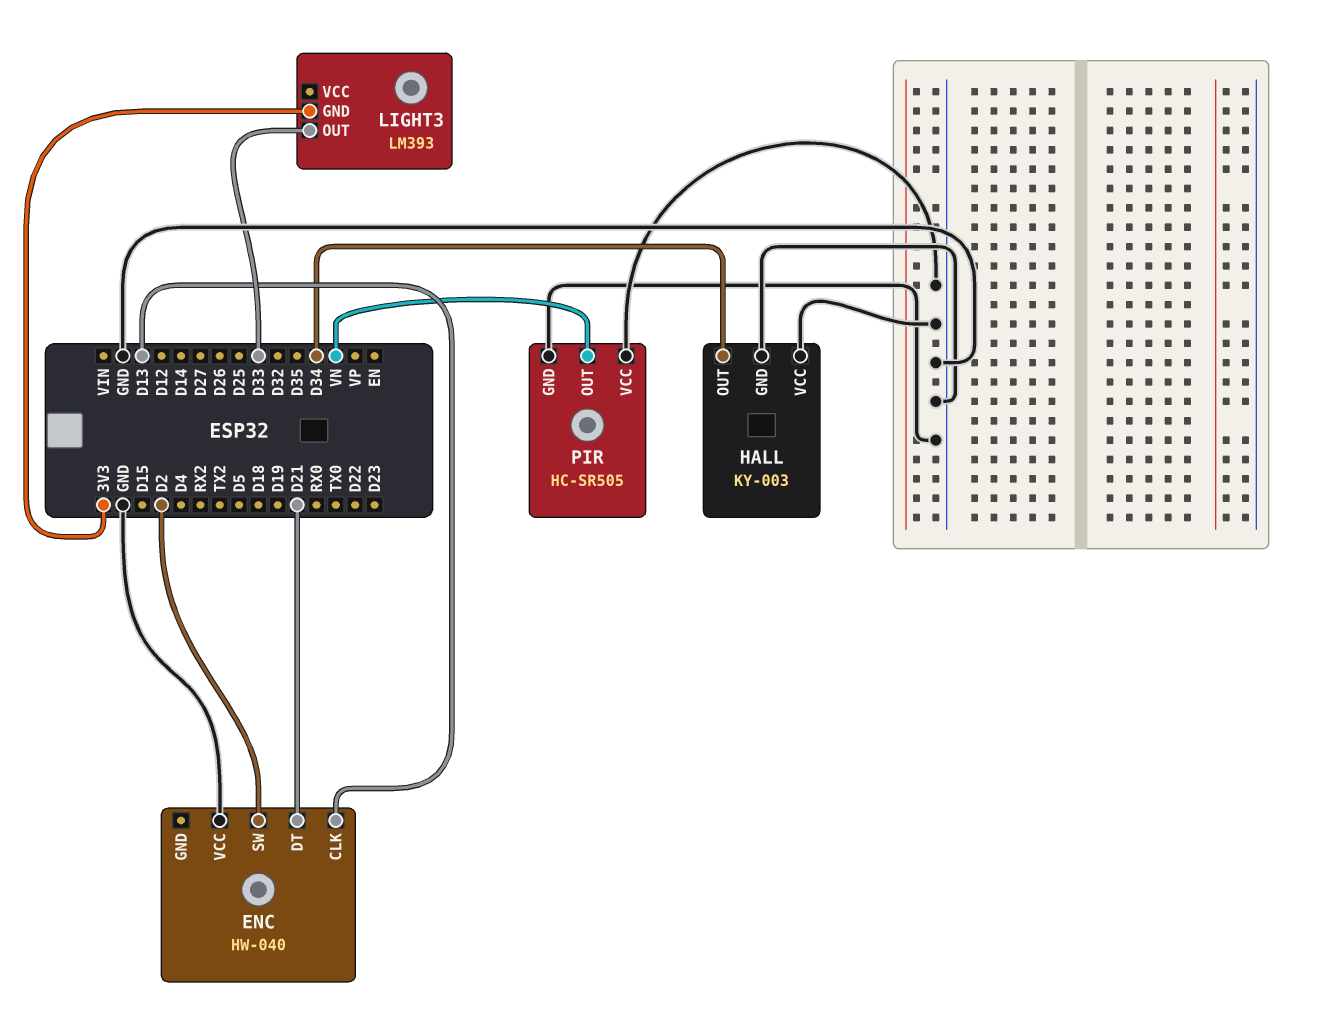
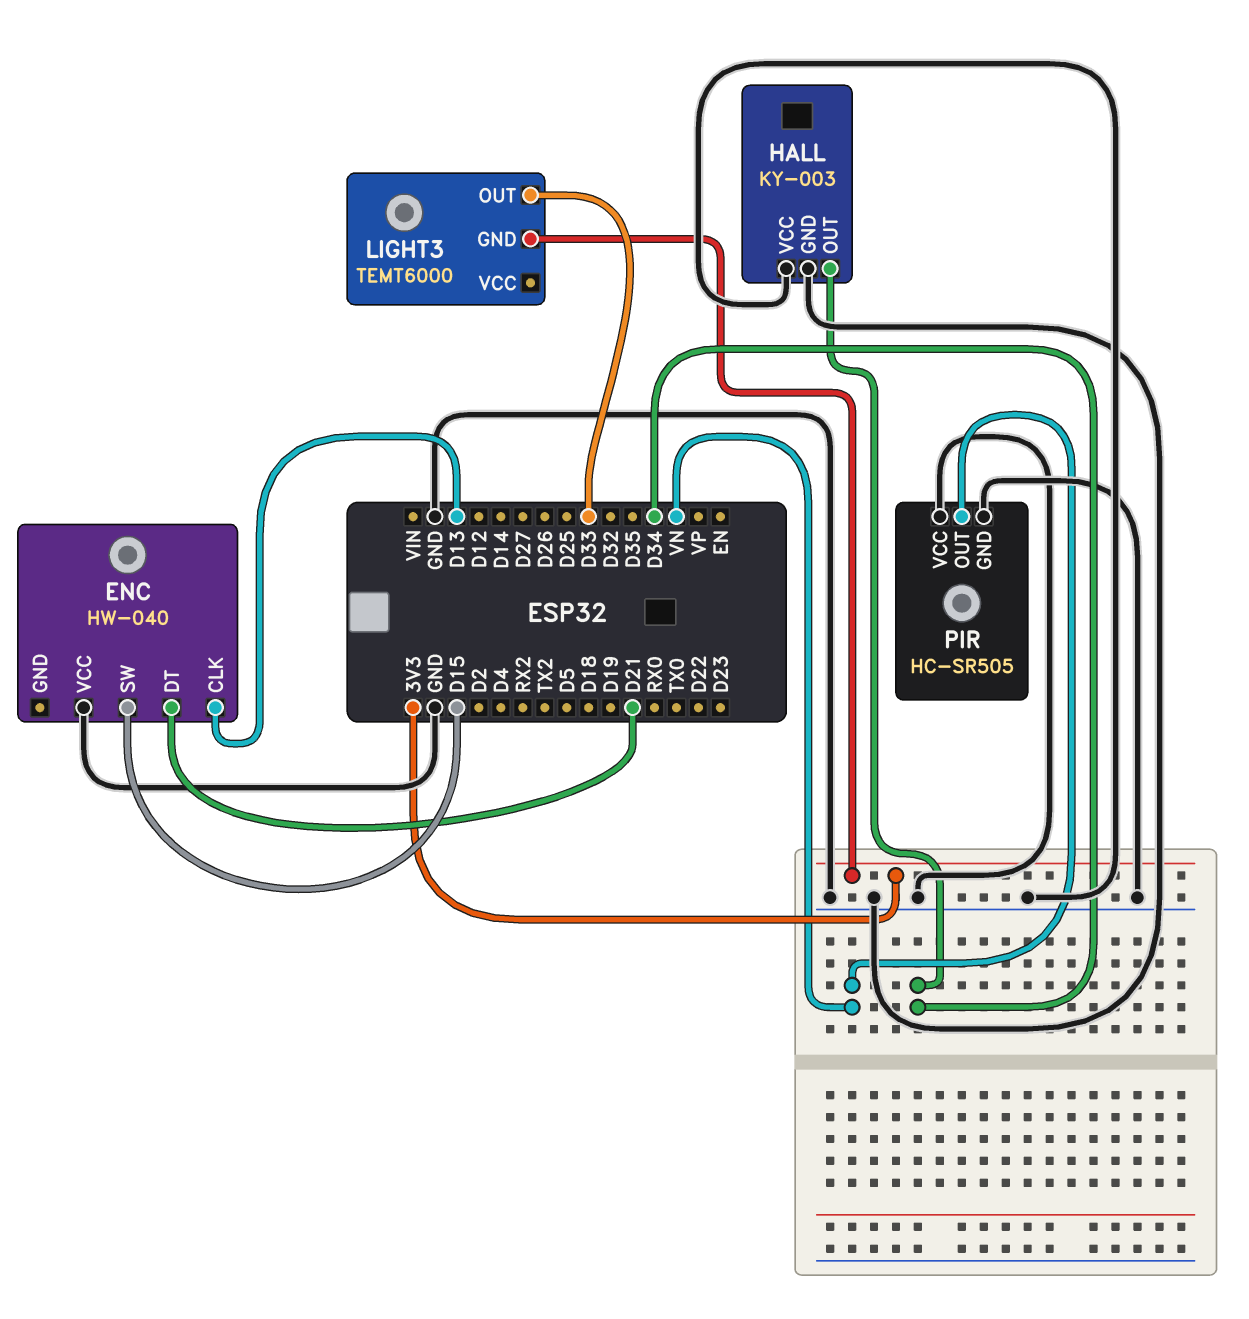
ENC pin SW: D2 -> D15
LIGHT3: LM393 -> TEMT6000

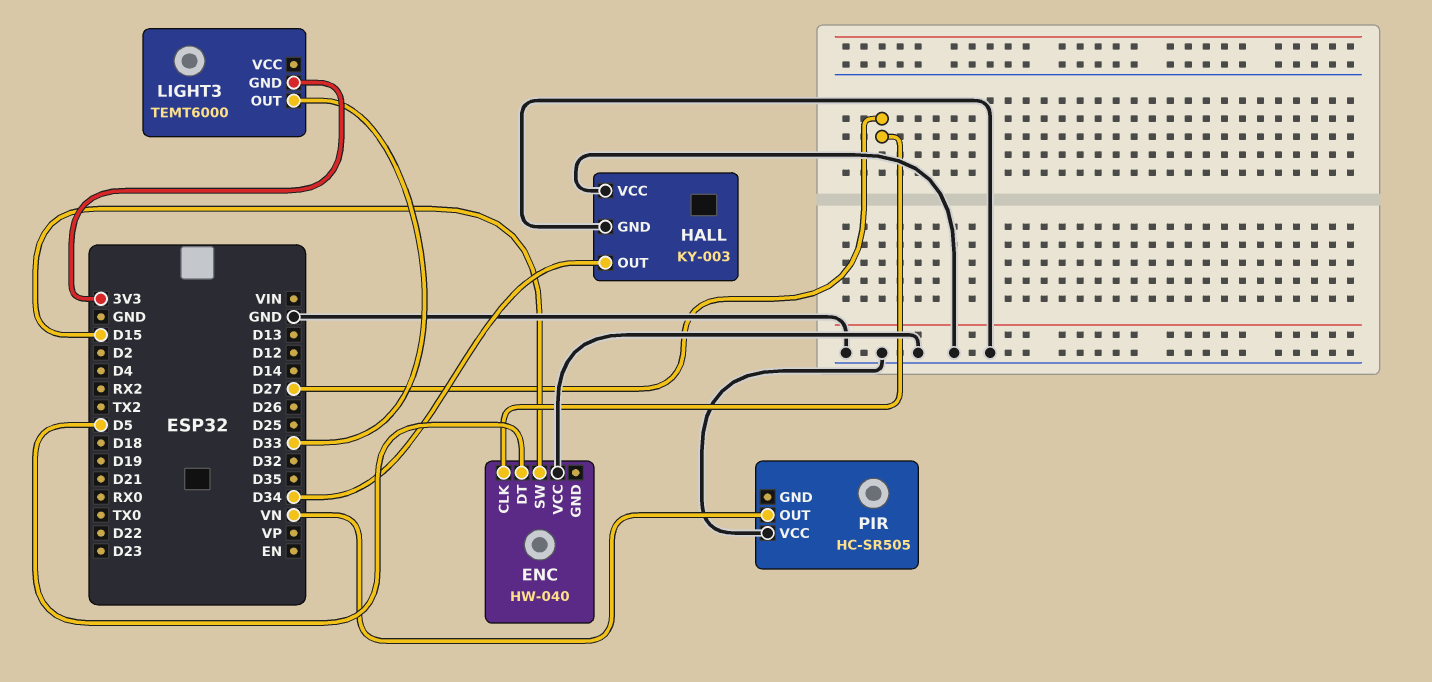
ENC pin CLK: D13 -> D27
ENC pin DT: D21 -> D5
PIR pin GND: GND -> none

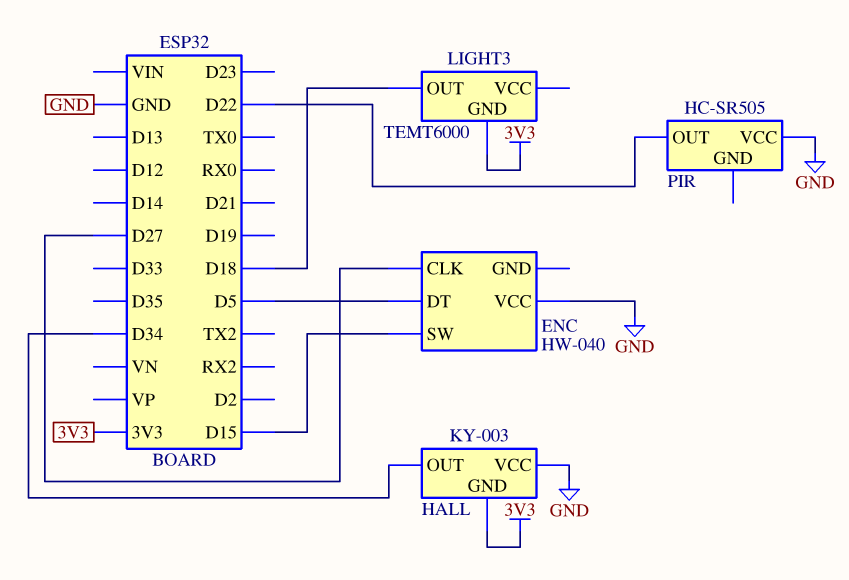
HALL pin GND: GND -> 3V3
LIGHT3 pin OUT: D33 -> D18
PIR pin OUT: VN -> D22

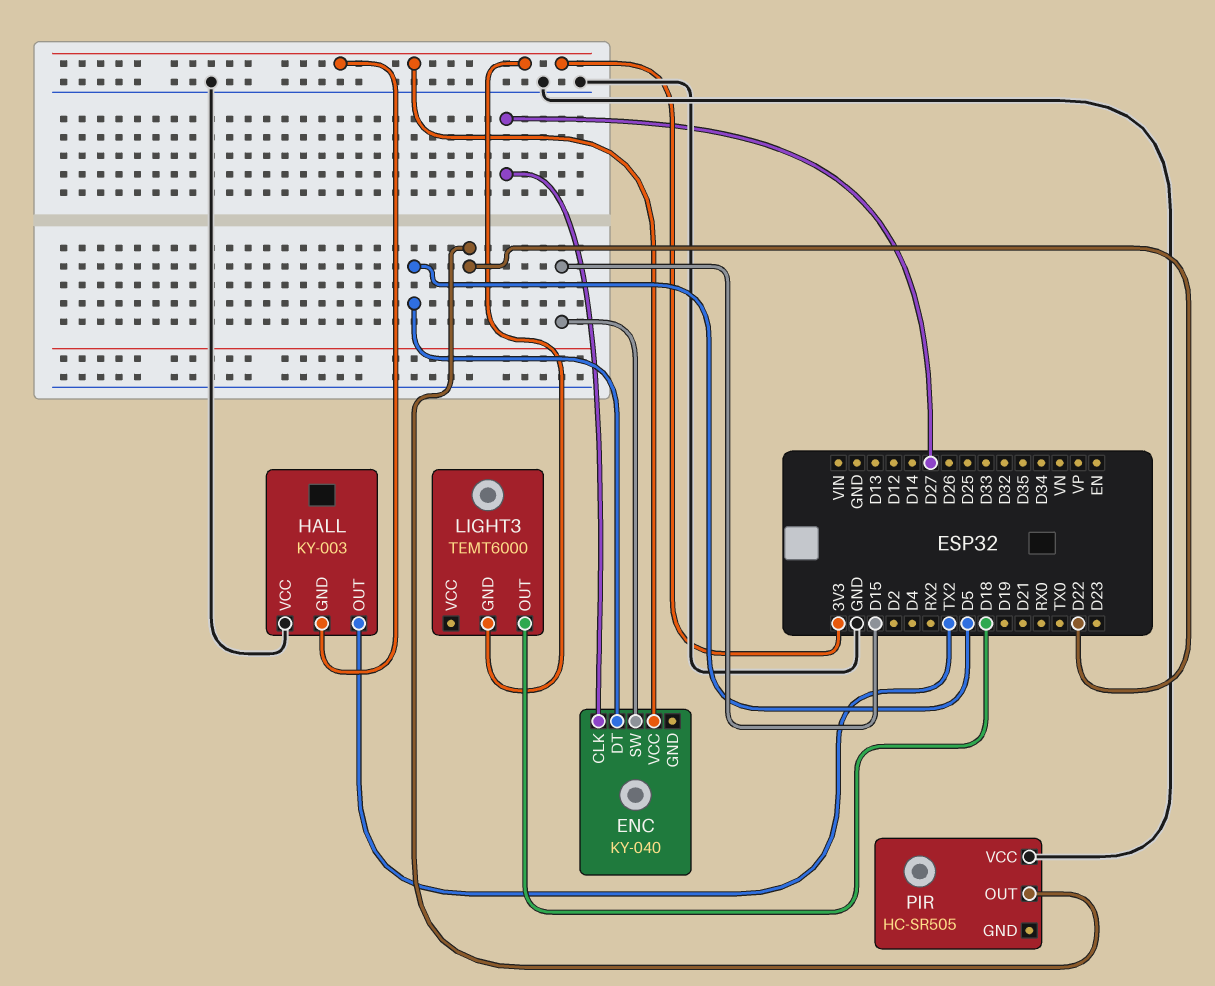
ENC: HW-040 -> KY-040
ENC pin VCC: GND -> 3V3
HALL pin OUT: D34 -> TX2

